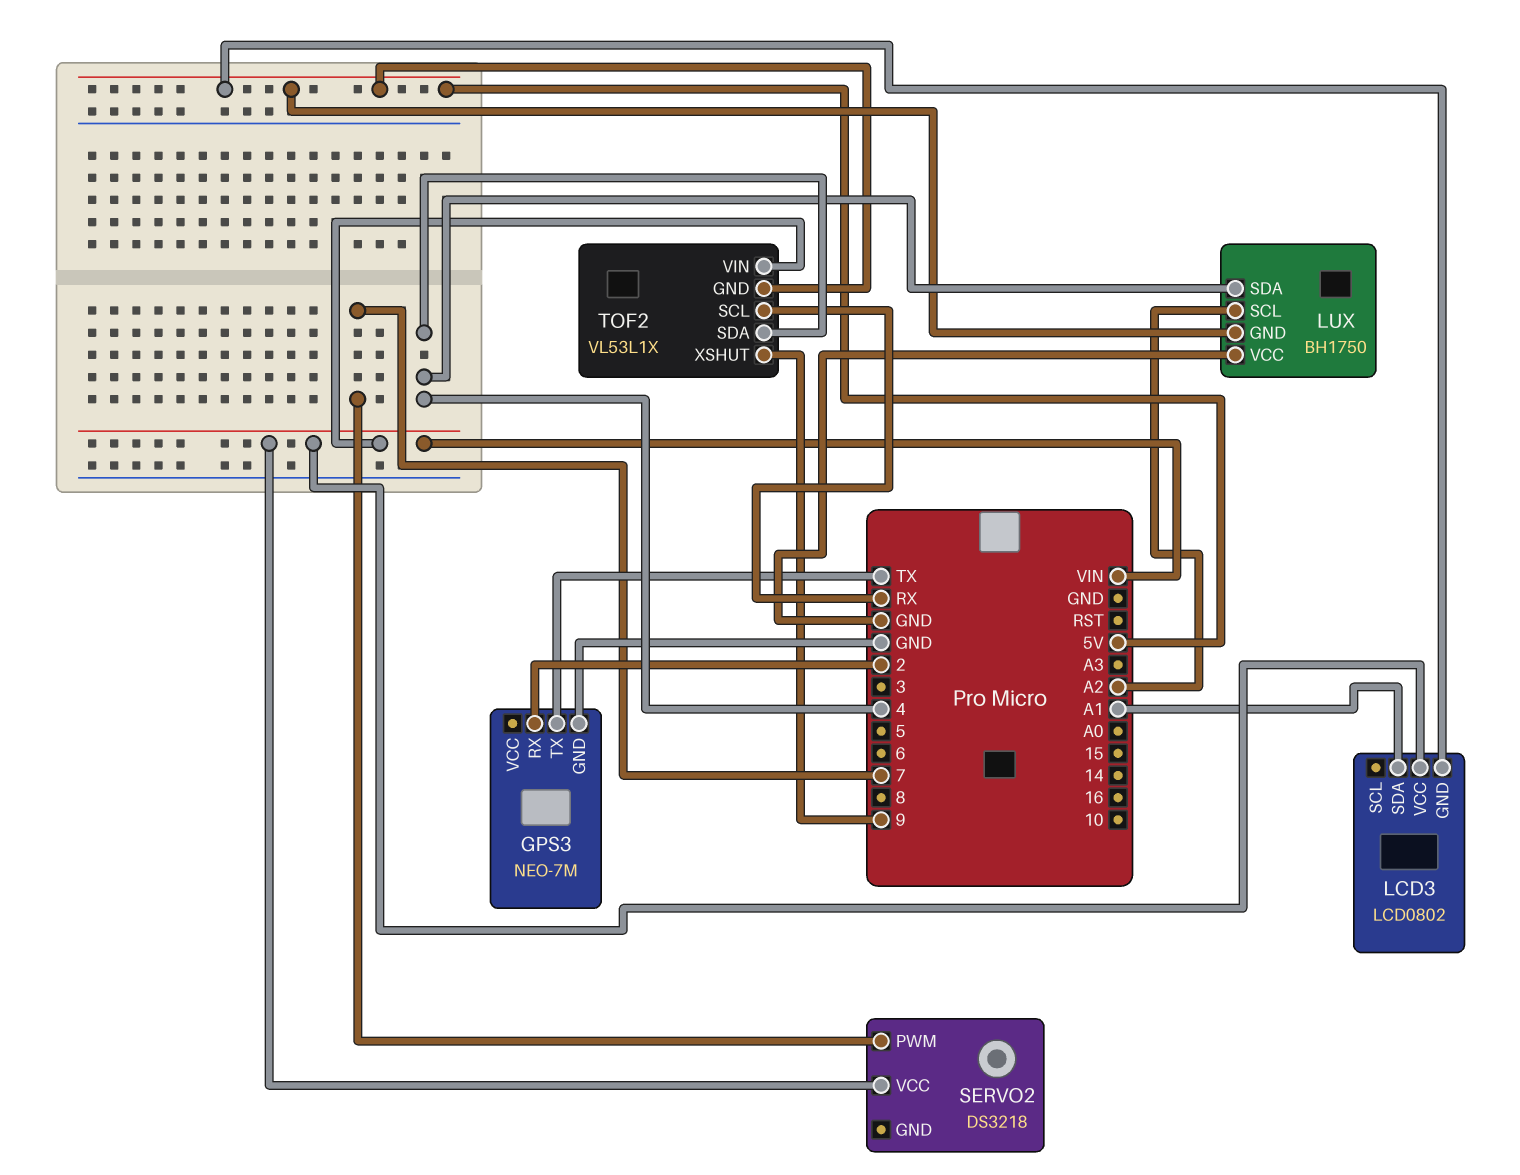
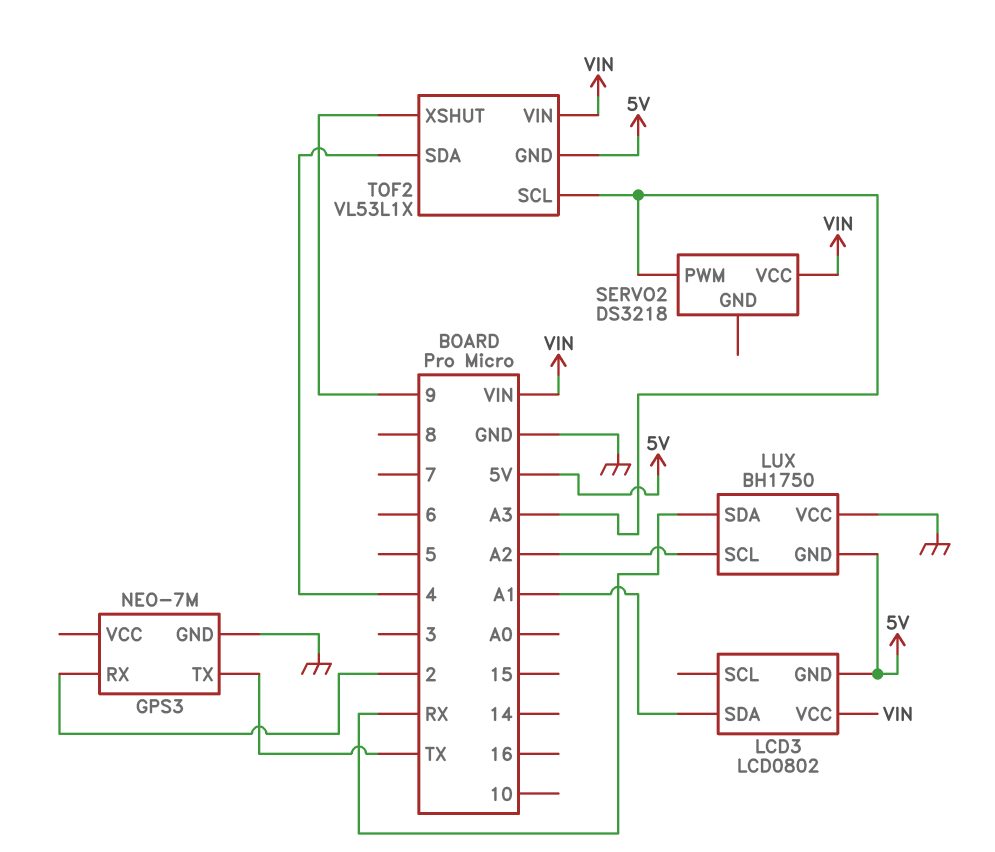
LUX pin SDA: 4 -> RX
SERVO2 pin PWM: 7 -> A3
TOF2 pin SCL: RX -> A3

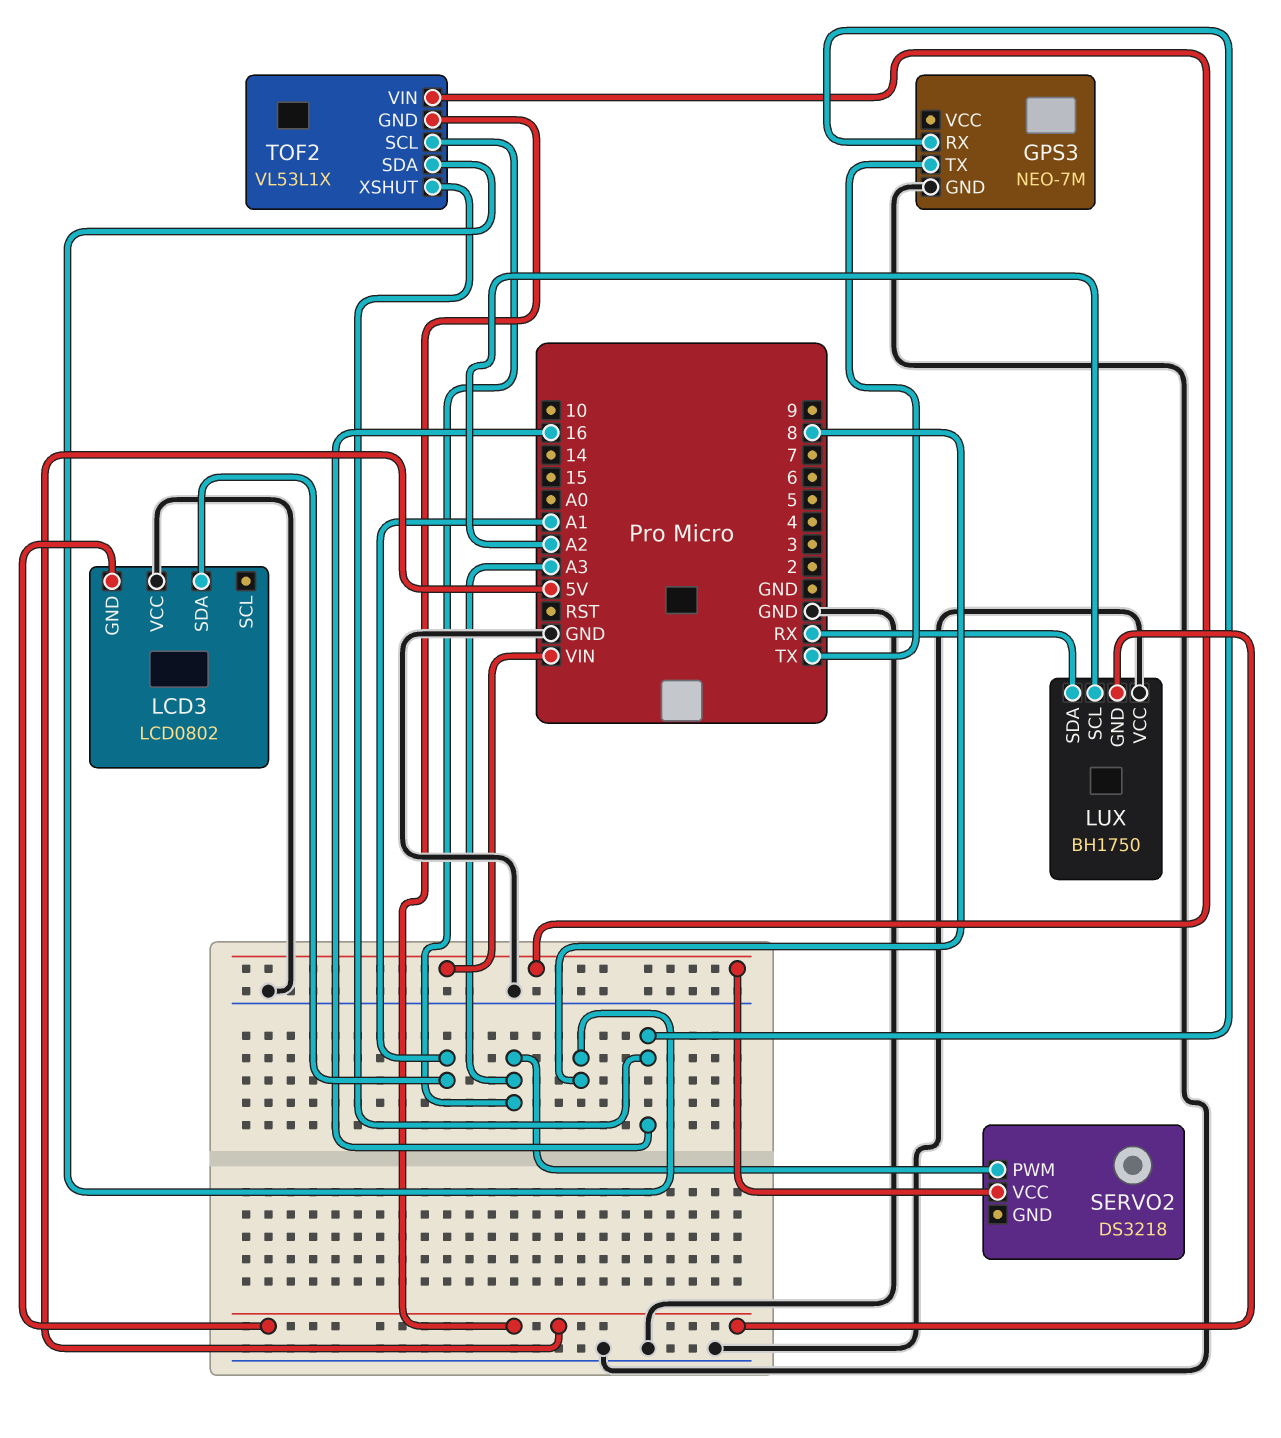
GPS3 pin RX: 2 -> 16
LCD3 pin VCC: VIN -> GND
TOF2 pin SDA: 4 -> 8
TOF2 pin XSHUT: 9 -> 16

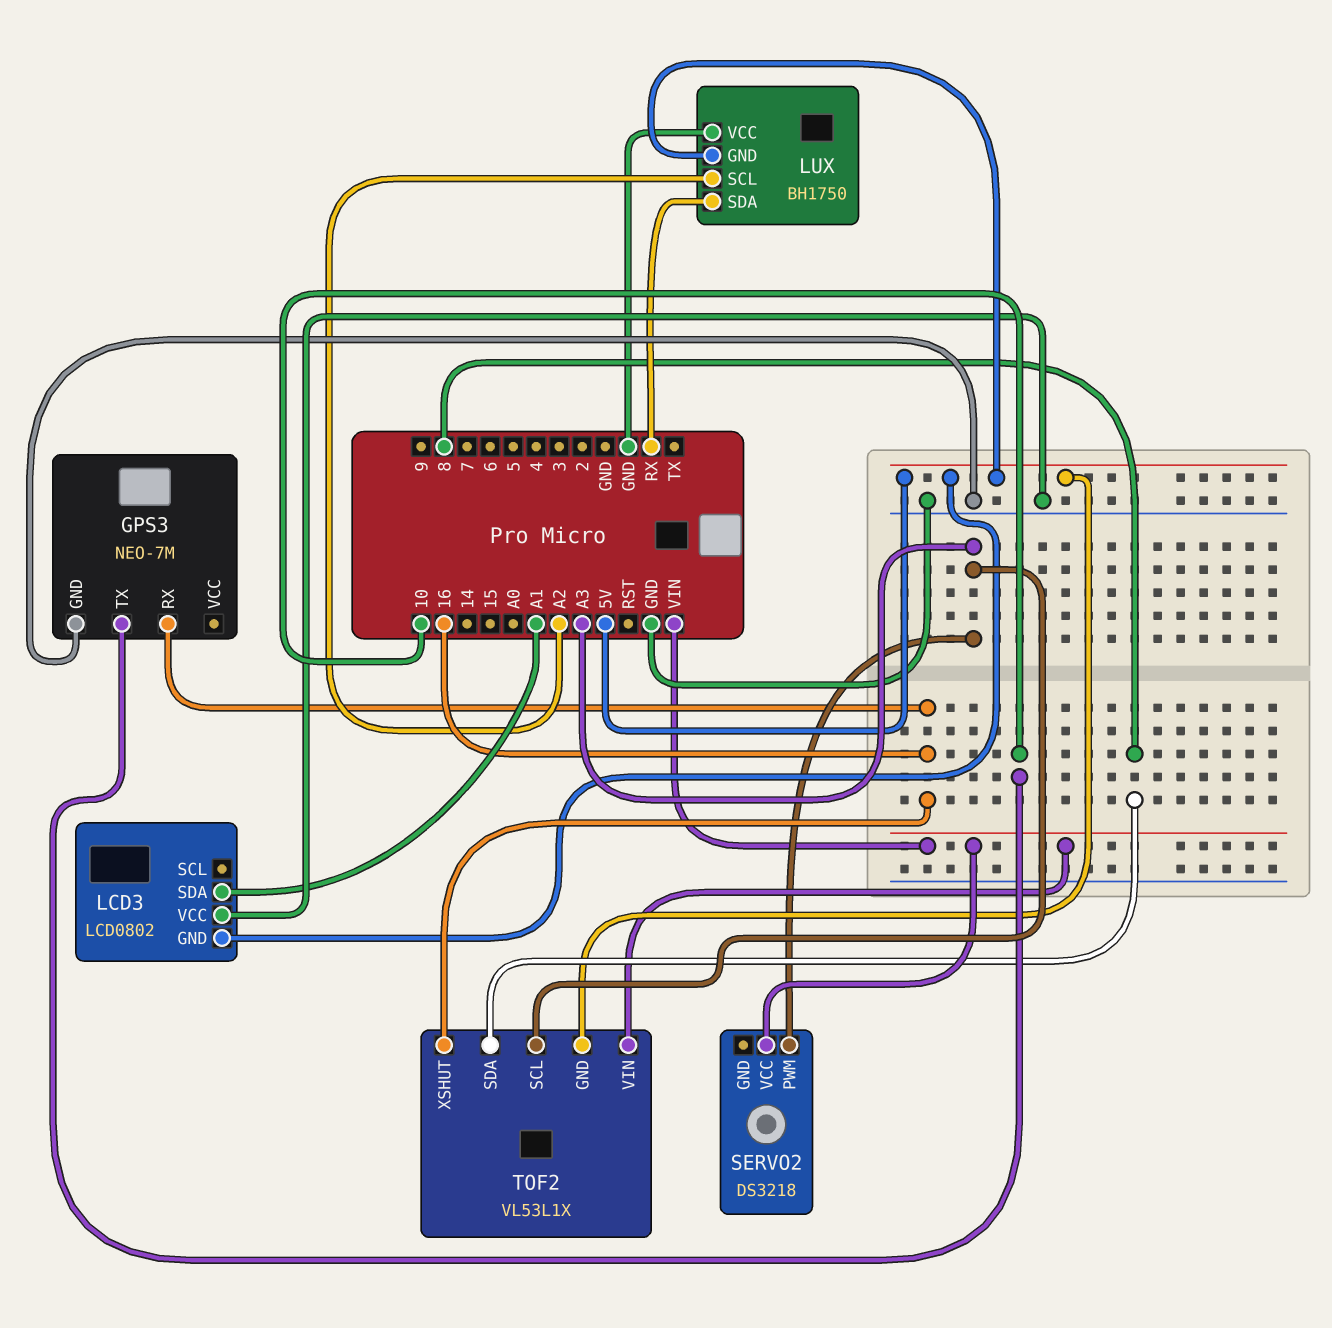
GPS3 pin TX: TX -> 10

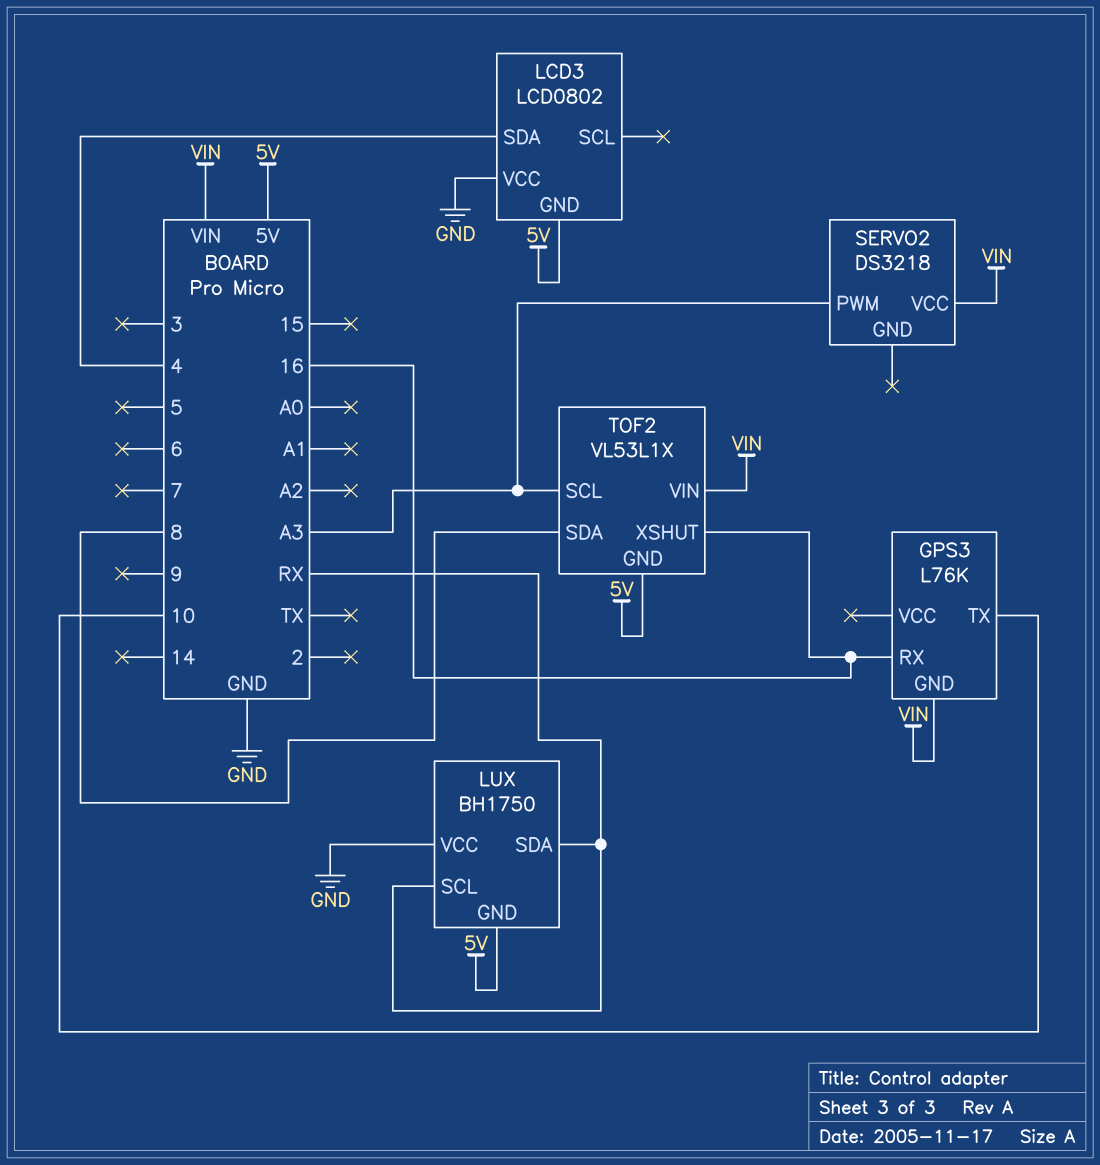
GPS3: NEO-7M -> L76K
GPS3 pin GND: GND -> VIN
LCD3 pin SDA: A1 -> 4
LUX pin SCL: A2 -> RX

